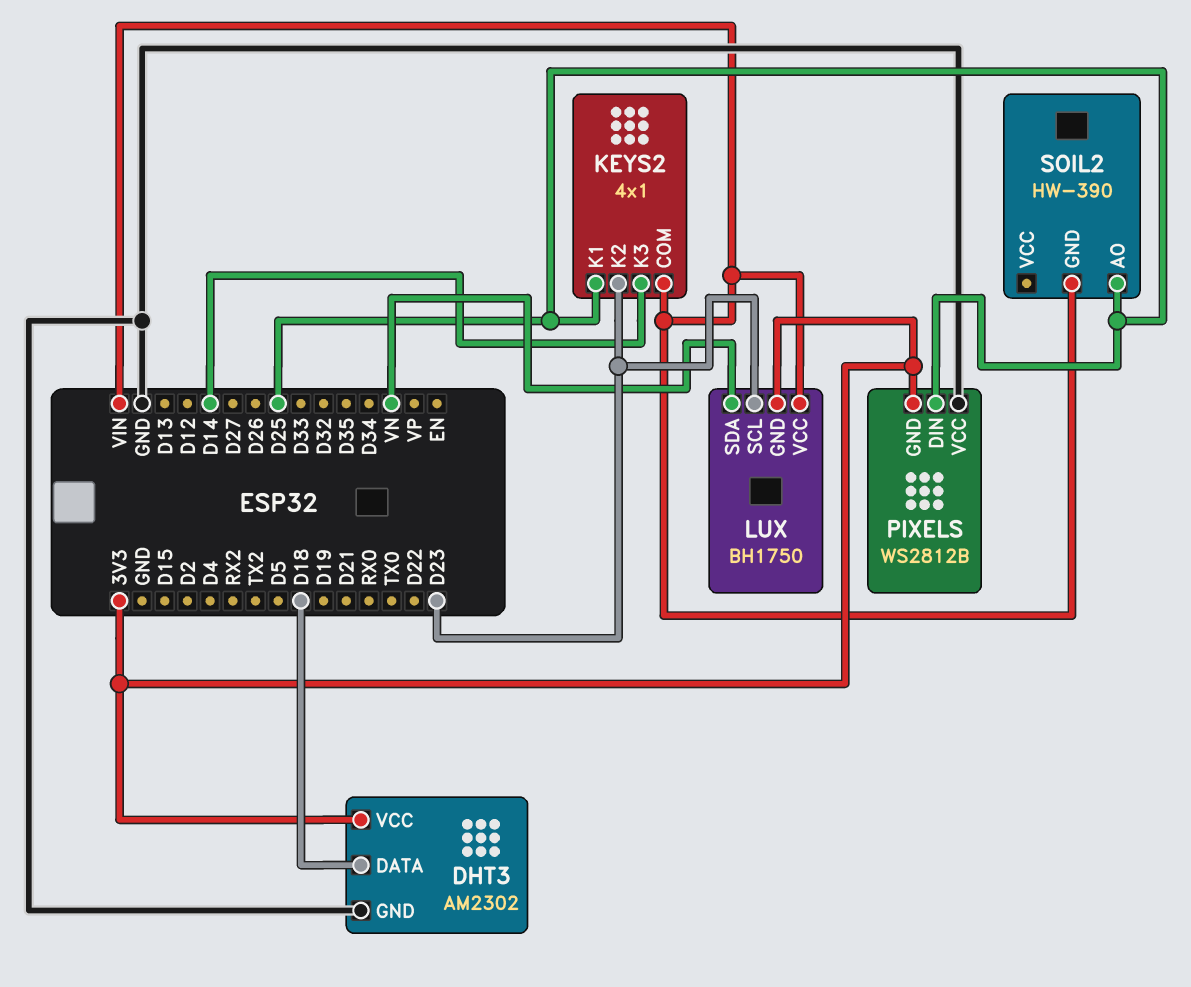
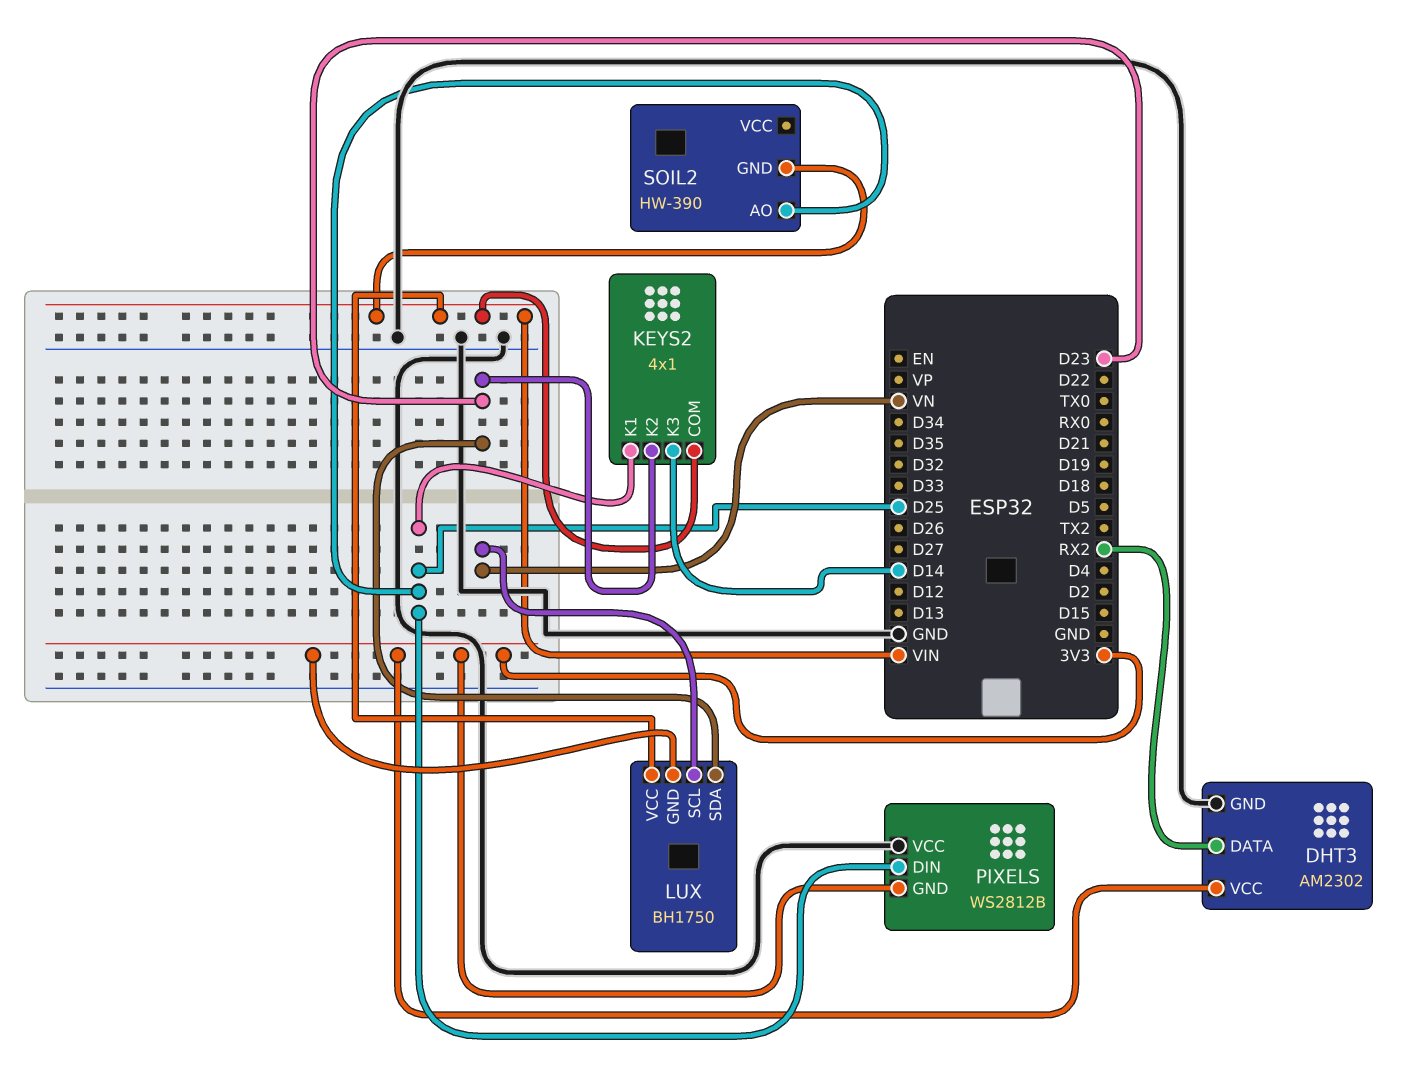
DHT3 pin DATA: D18 -> RX2
LUX pin SCL: D23 -> VN
LUX pin SDA: VN -> D23

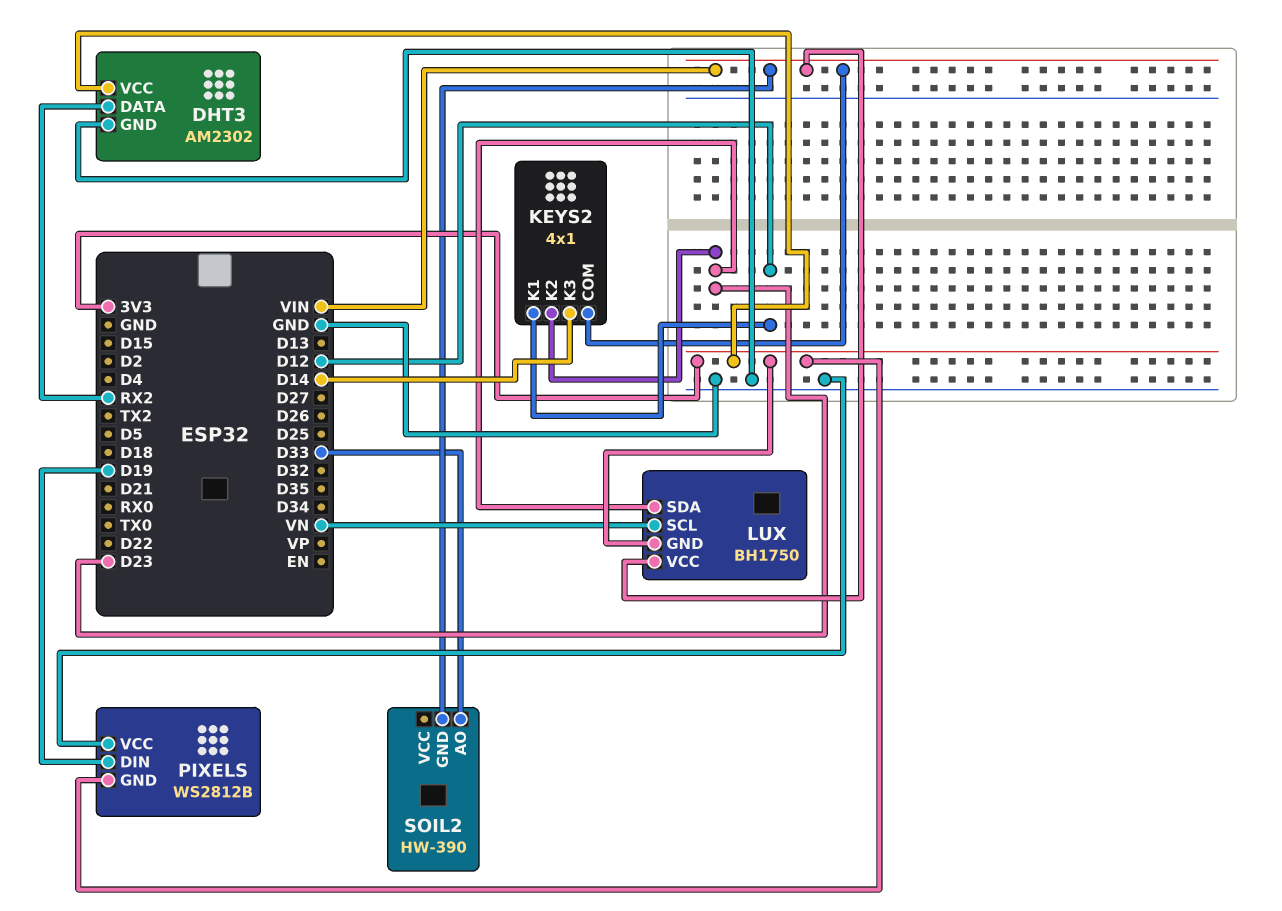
KEYS2 pin K1: D25 -> D12
PIXELS pin DIN: D25 -> D19
SOIL2 pin AO: D25 -> D33

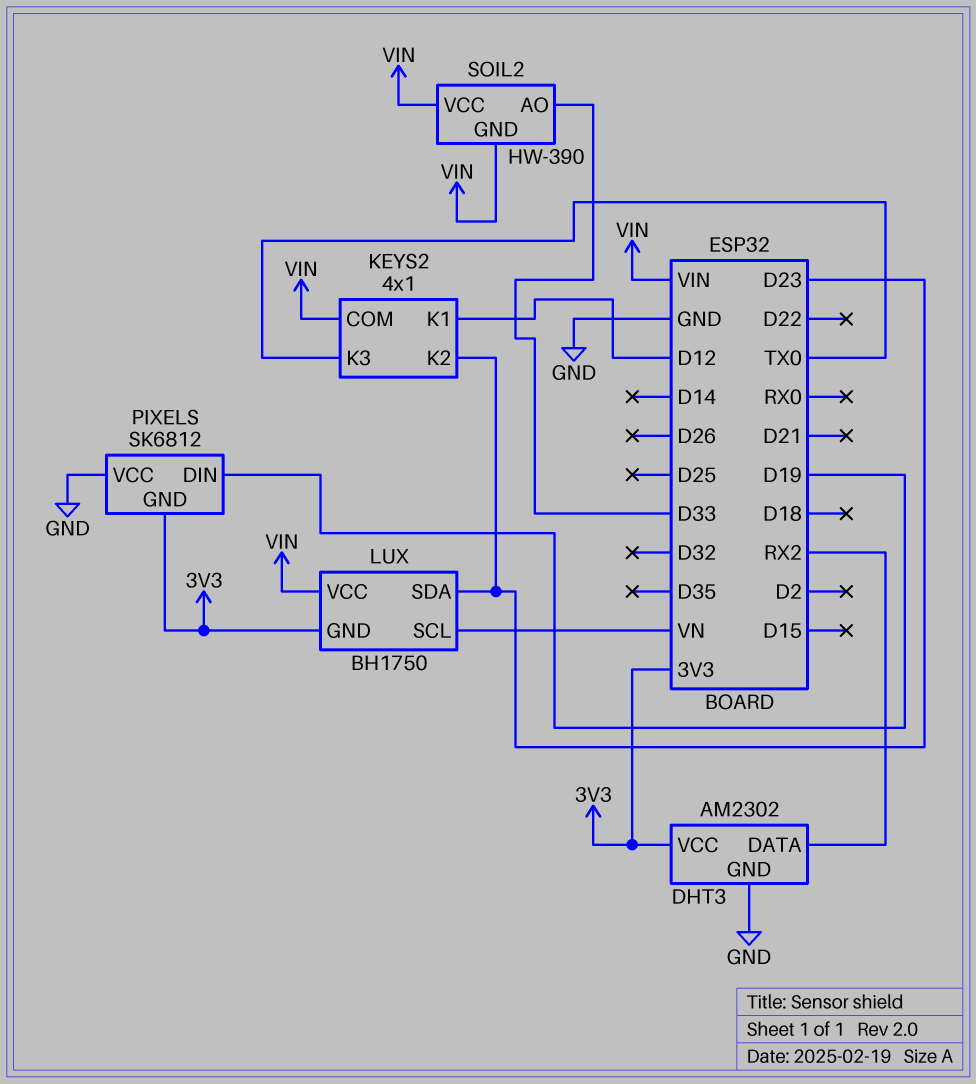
KEYS2 pin K3: D14 -> TX0
PIXELS: WS2812B -> SK6812
SOIL2 pin VCC: none -> VIN

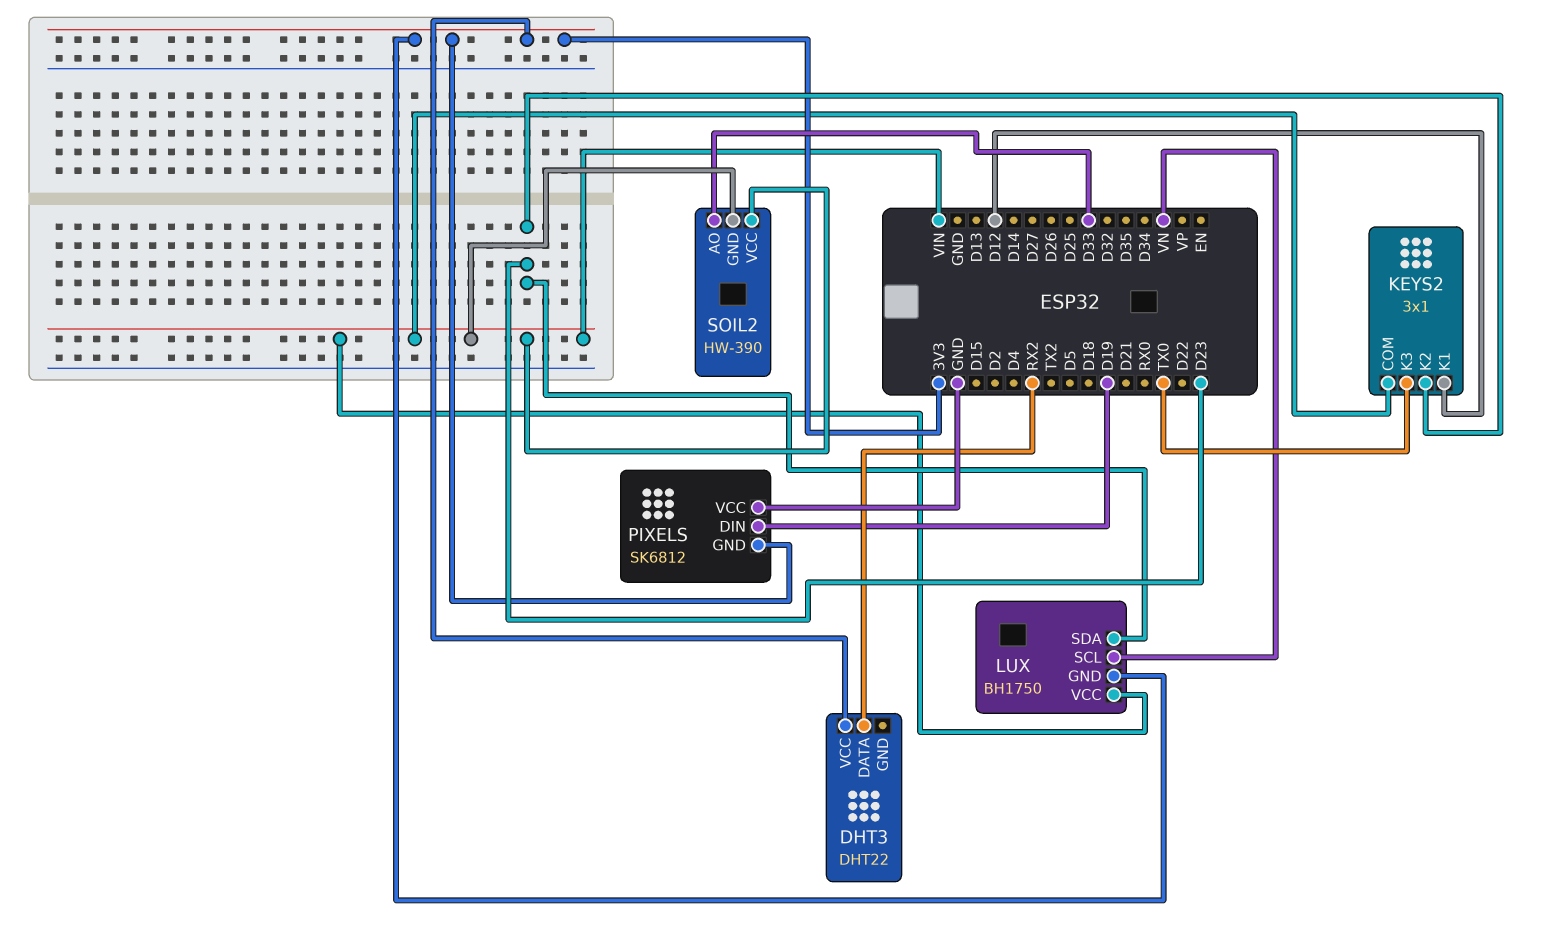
DHT3: AM2302 -> DHT22
DHT3 pin GND: GND -> none
KEYS2: 4x1 -> 3x1

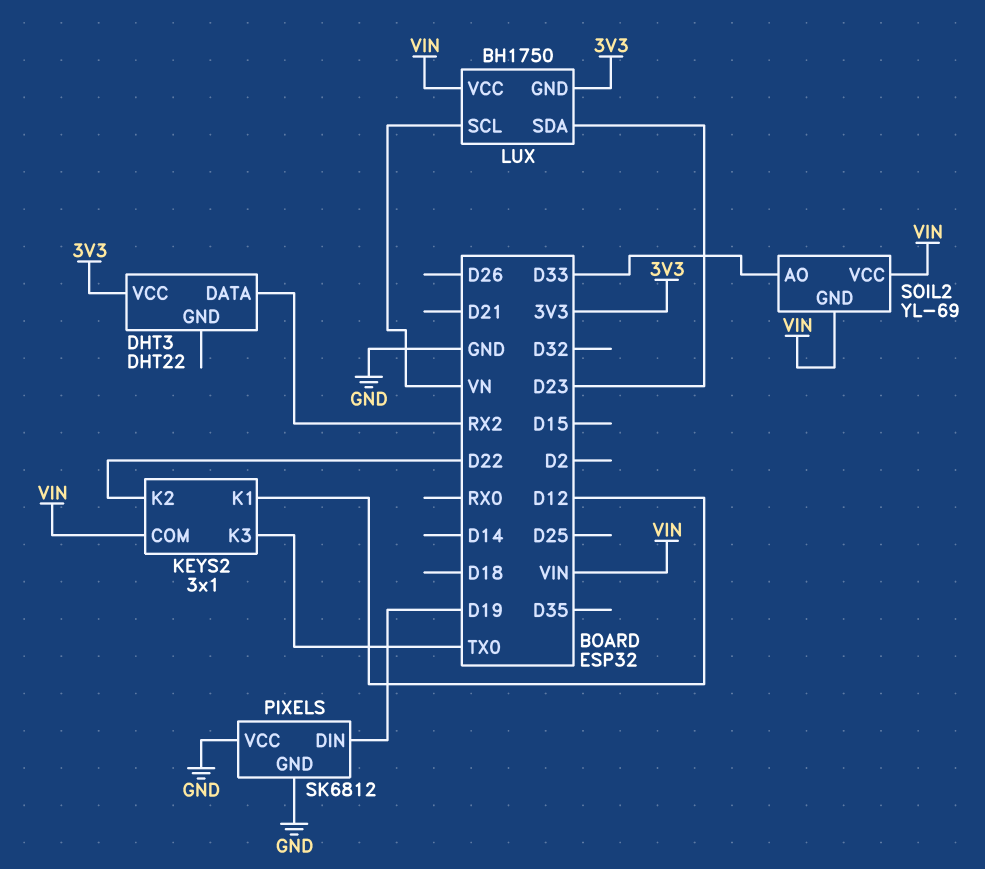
KEYS2 pin K2: D23 -> D22
PIXELS pin GND: 3V3 -> GND
SOIL2: HW-390 -> YL-69

